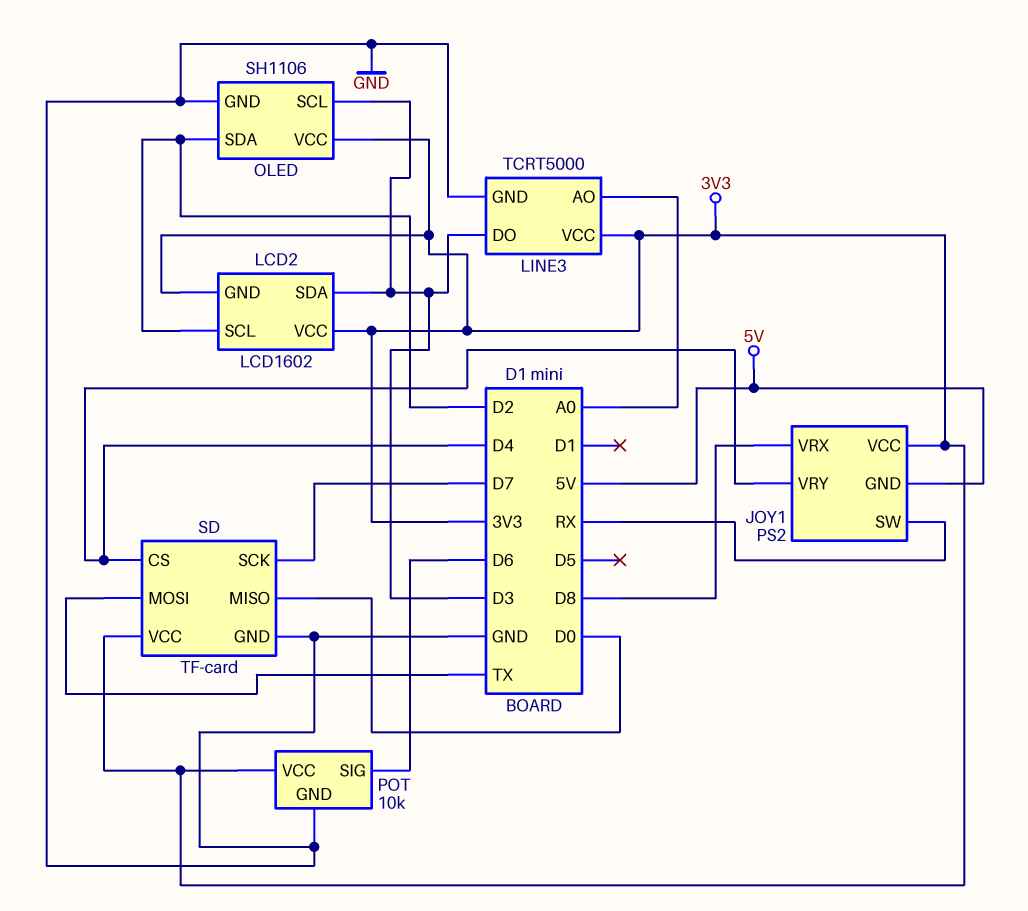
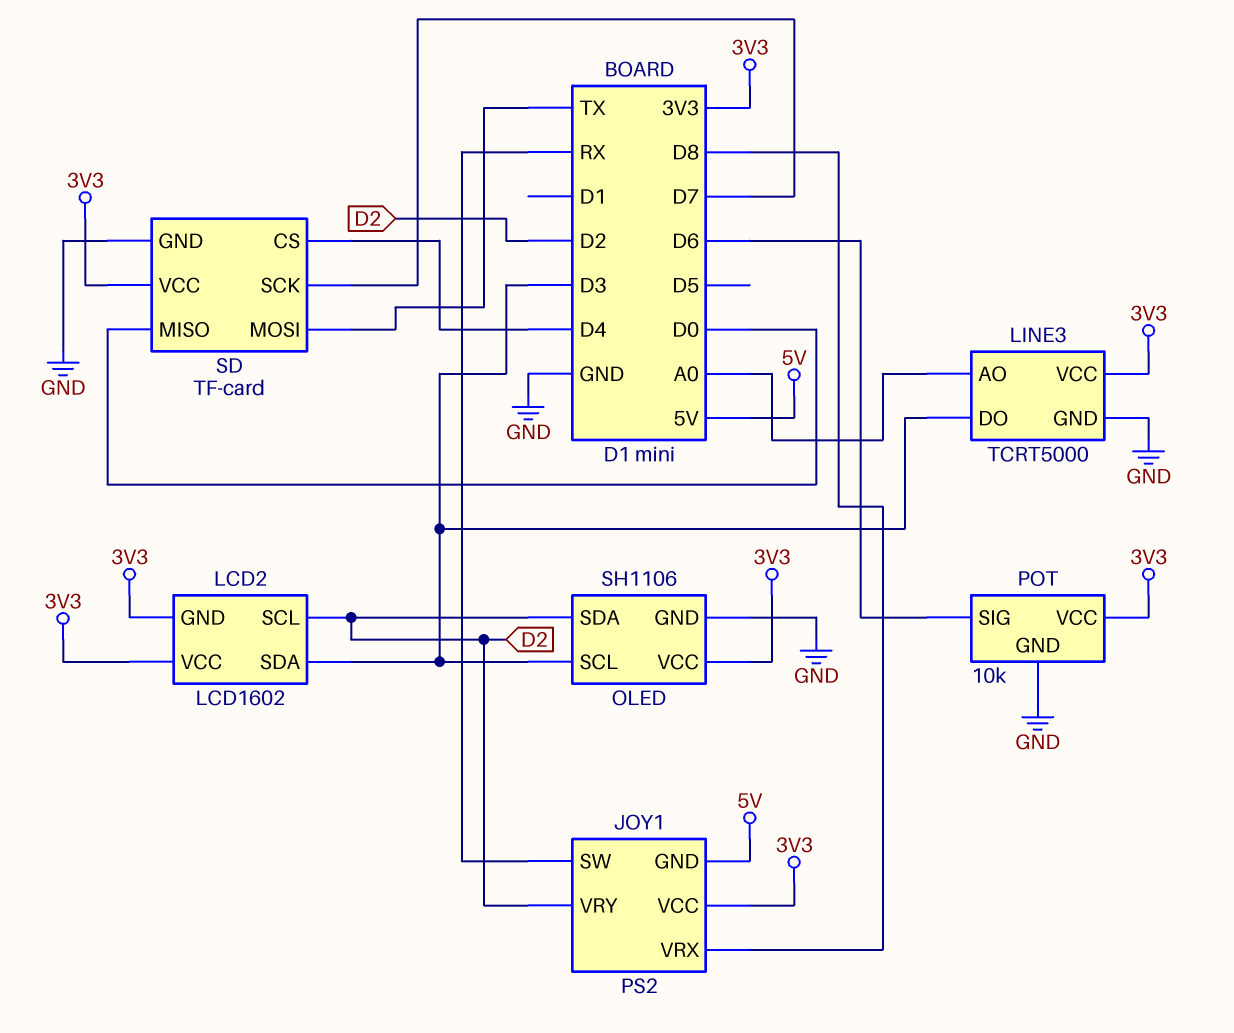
JOY1 pin VRY: D4 -> D2

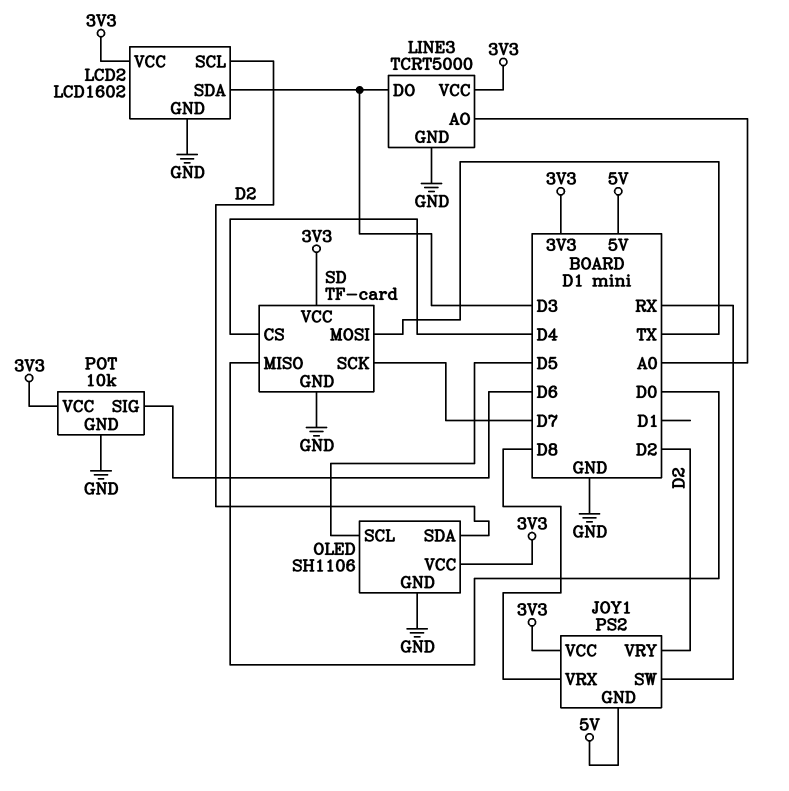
LCD2 pin GND: 3V3 -> GND
OLED pin SCL: D3 -> D5

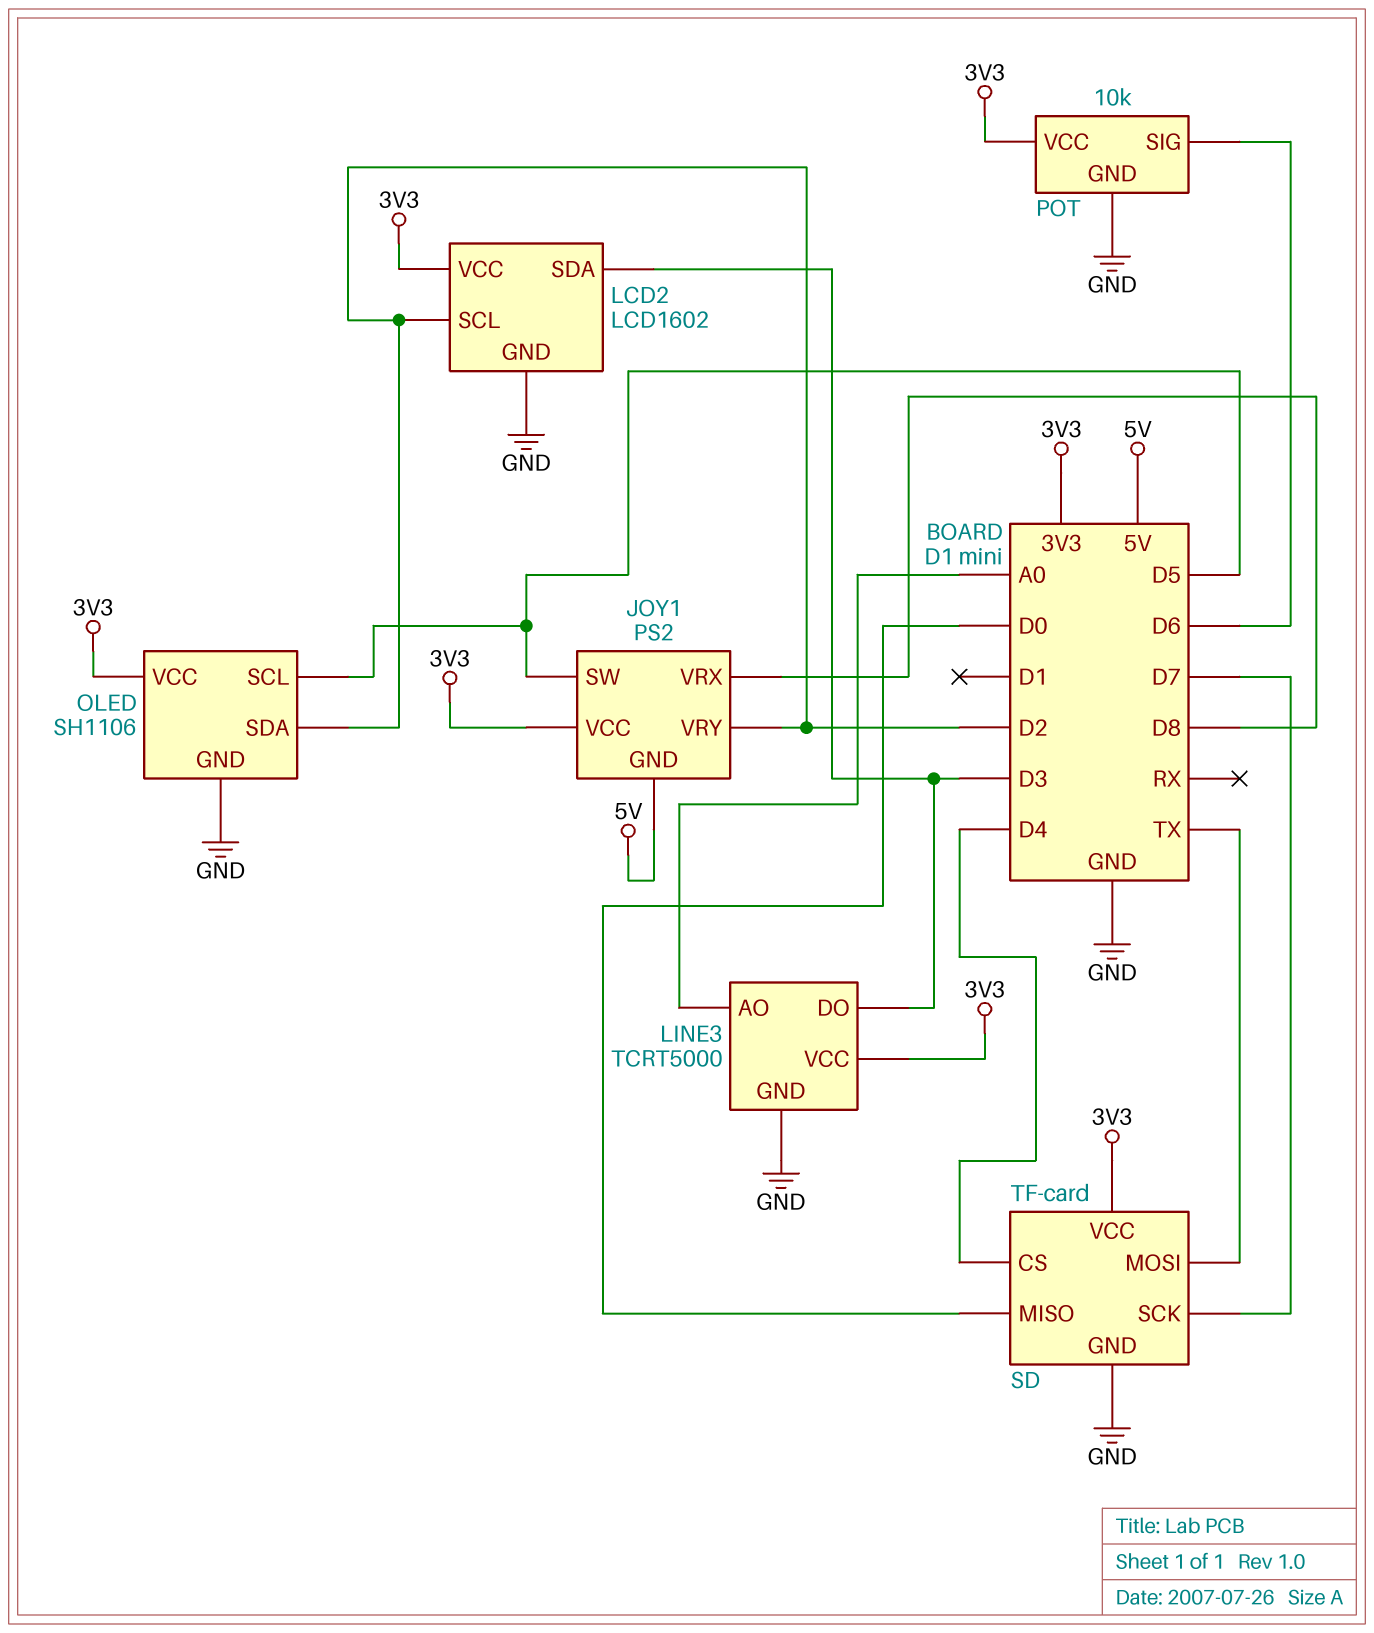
JOY1 pin SW: RX -> D5

